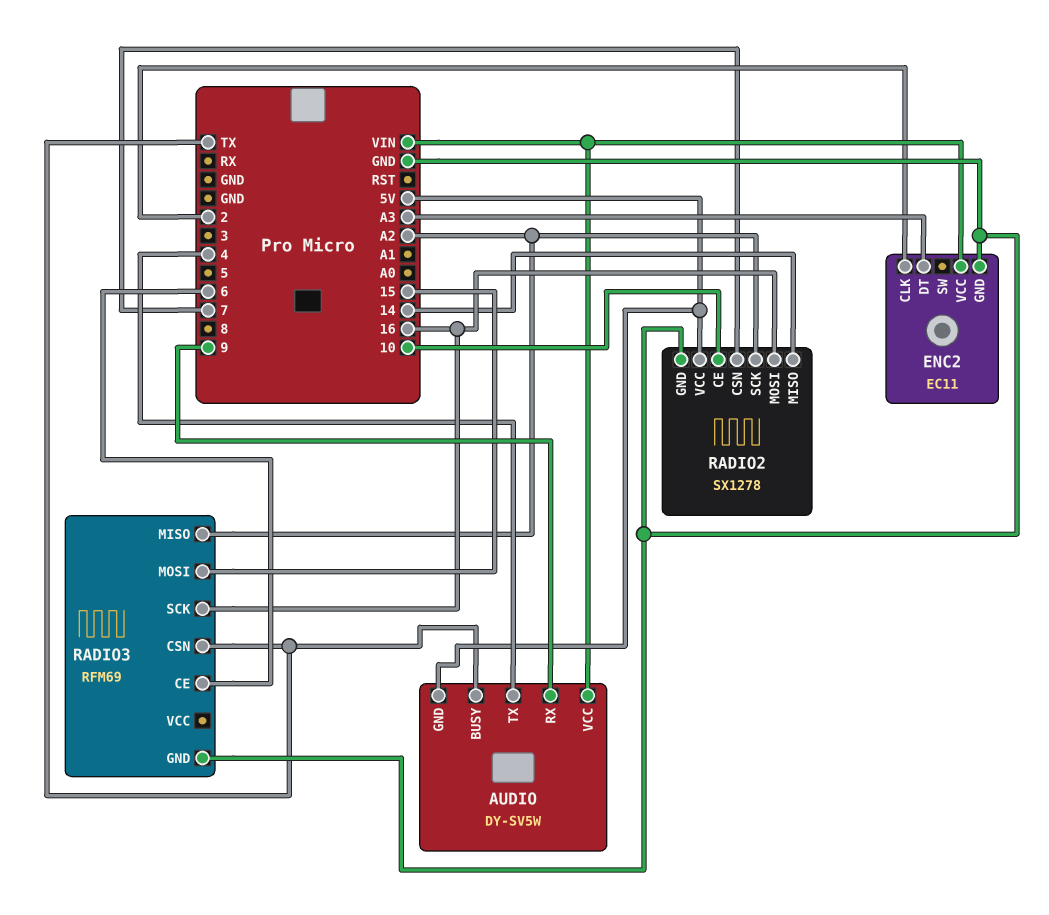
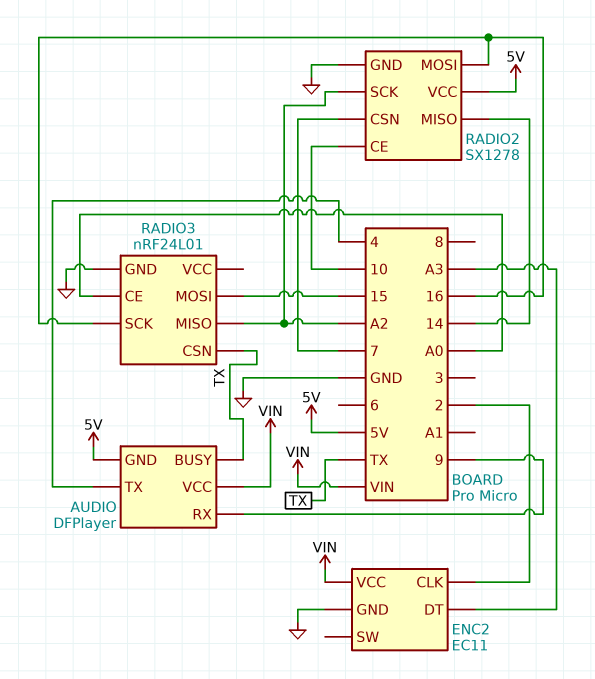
AUDIO: DY-SV5W -> DFPlayer
RADIO3: RFM69 -> nRF24L01
RADIO3 pin CE: 6 -> A0

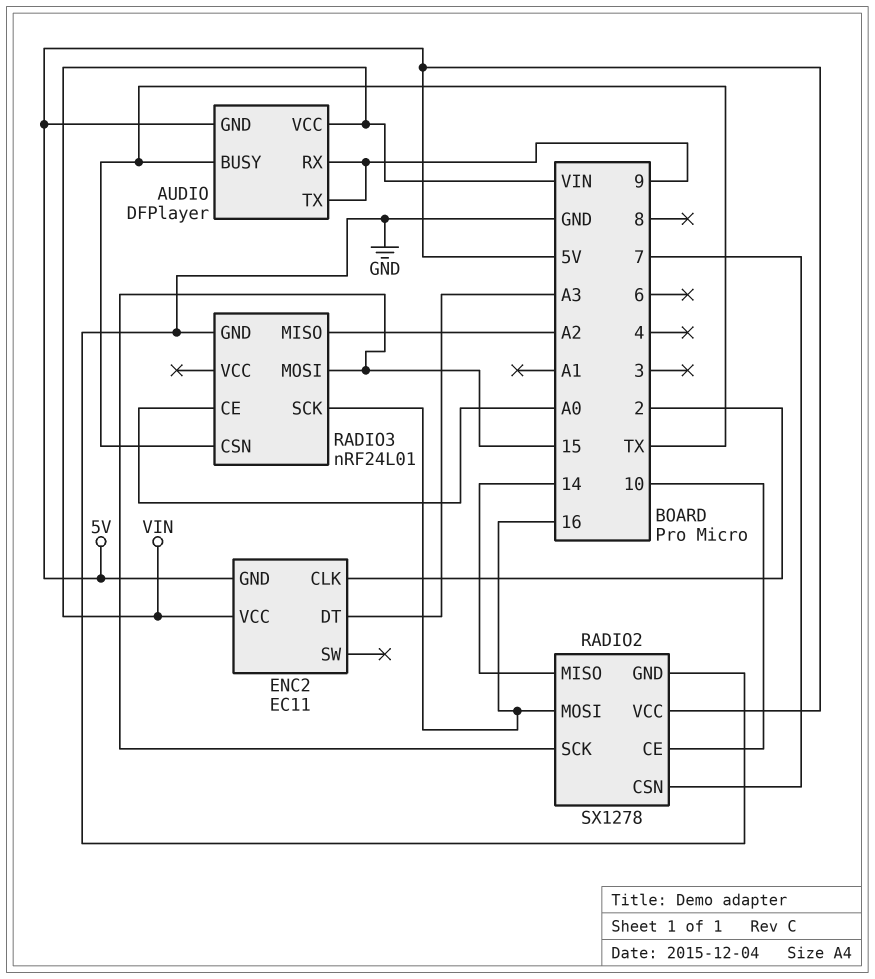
AUDIO pin TX: 4 -> 9
ENC2 pin GND: GND -> 5V
RADIO2 pin SCK: A2 -> 15

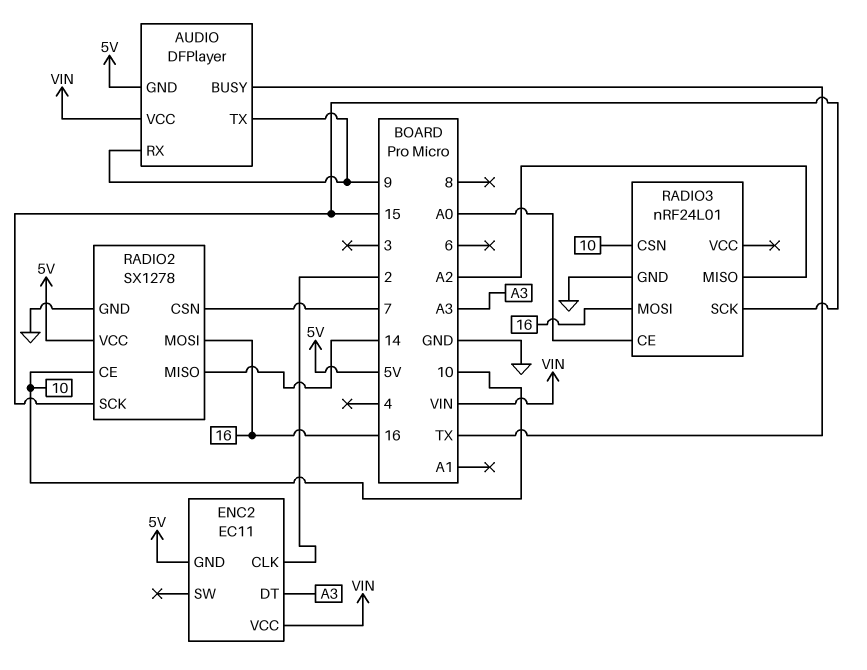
RADIO3 pin CSN: TX -> 10
RADIO3 pin MOSI: 15 -> 16
RADIO3 pin SCK: 16 -> 15

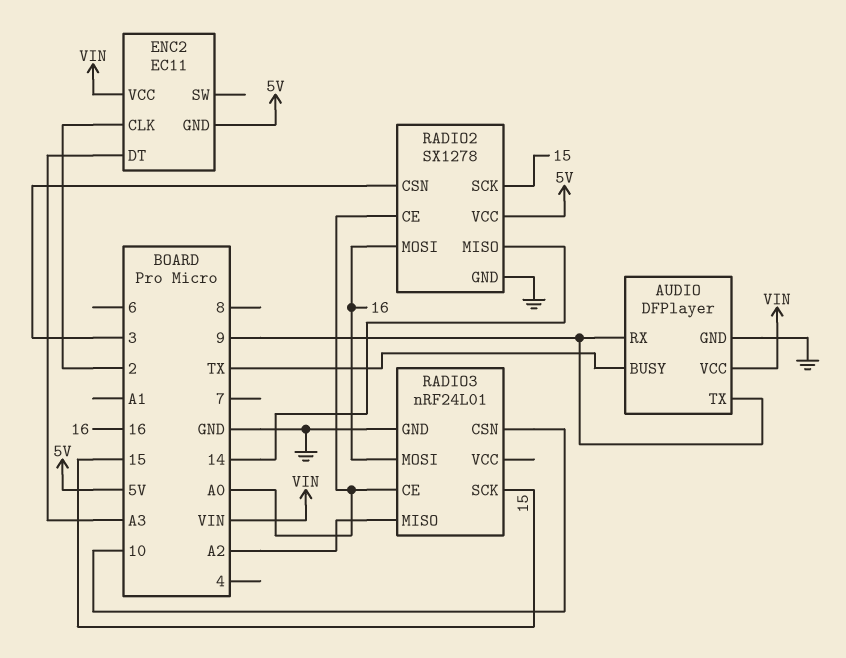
AUDIO pin GND: 5V -> GND
RADIO2 pin CE: 10 -> A0
RADIO2 pin CSN: 7 -> 3

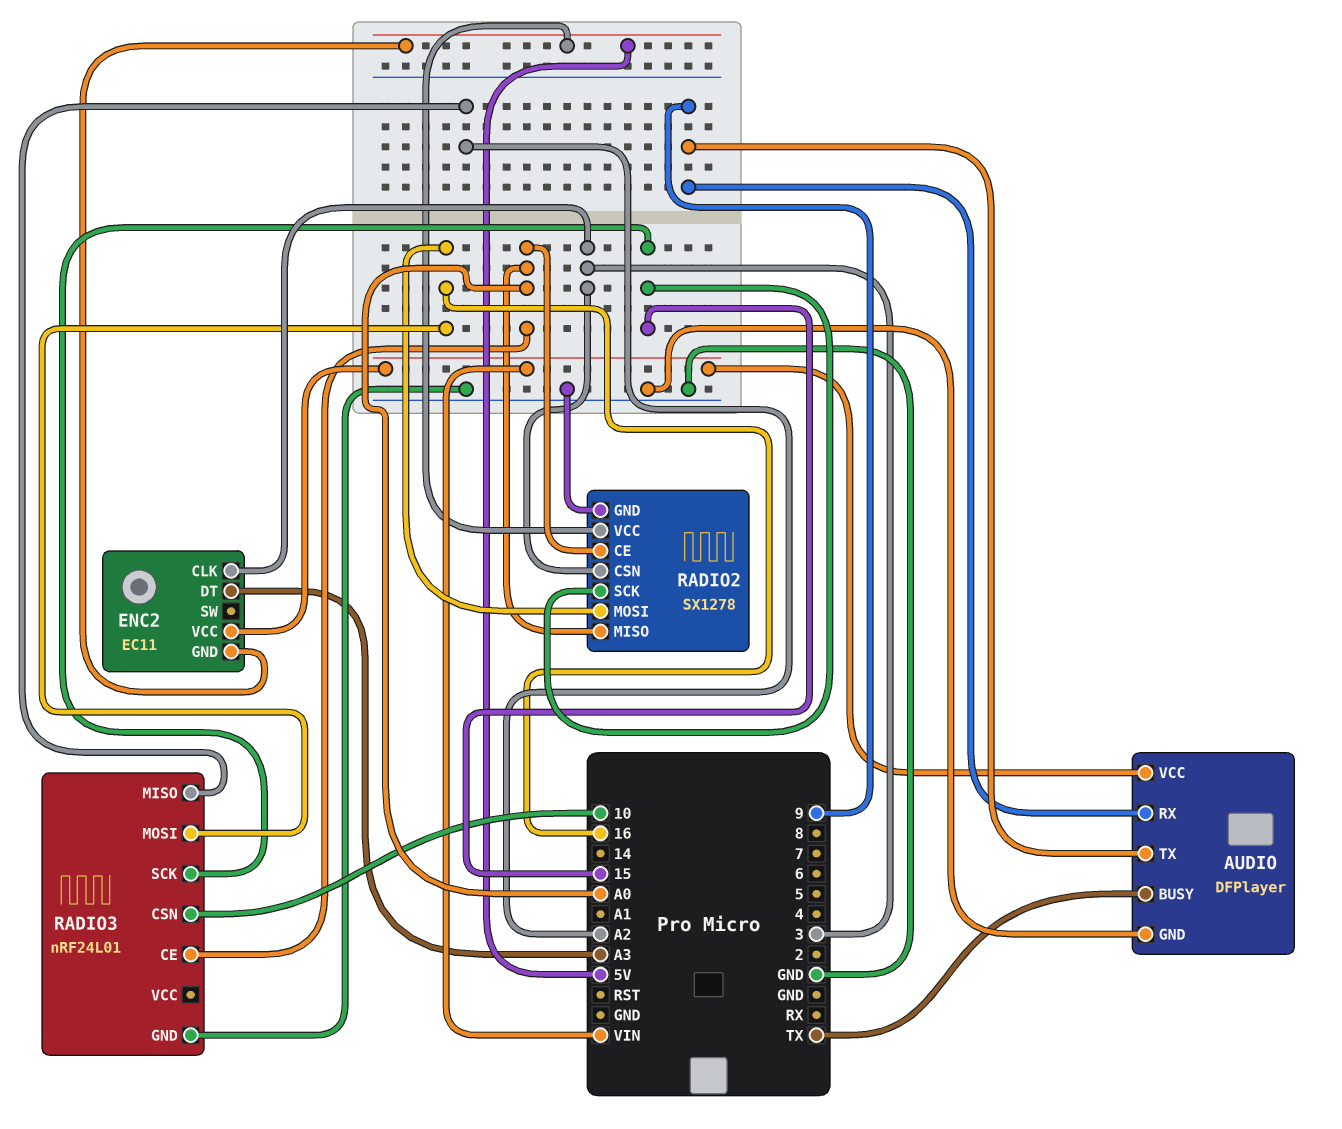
ENC2 pin CLK: 2 -> 3
RADIO2 pin MISO: 14 -> A0

